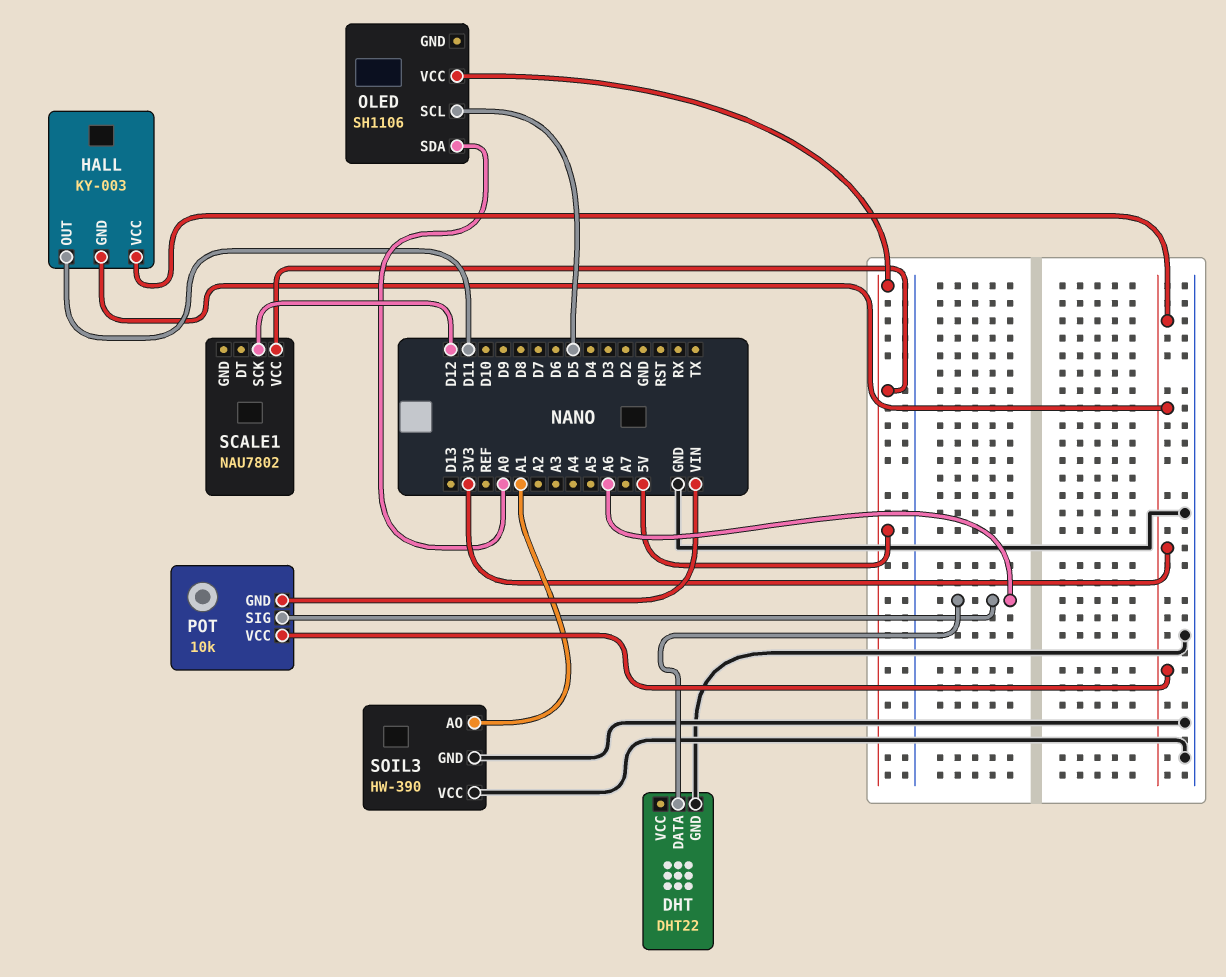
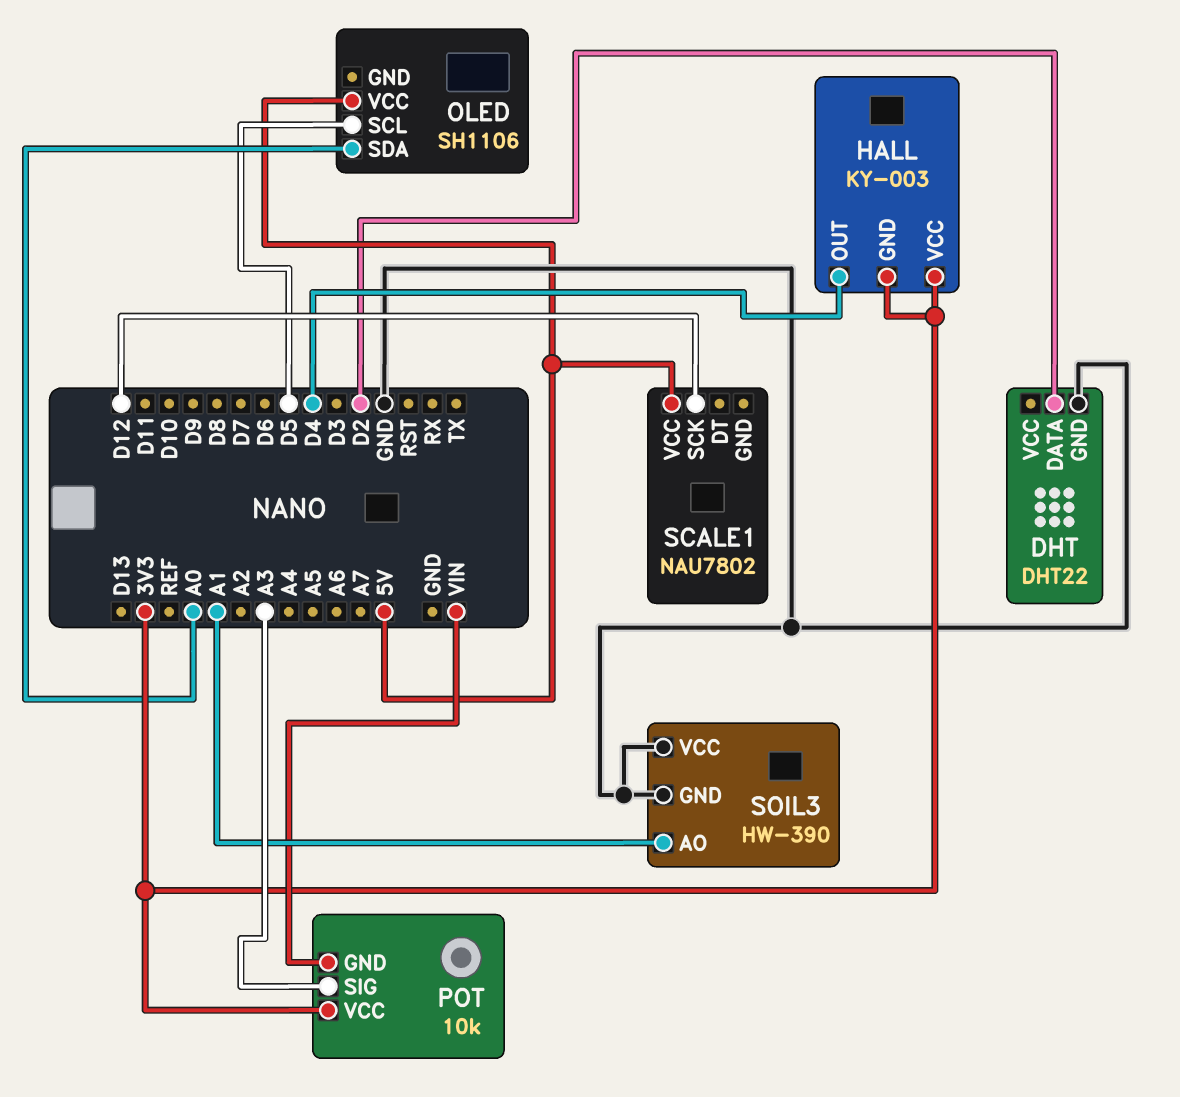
DHT pin DATA: A6 -> D2
HALL pin OUT: D11 -> D4
POT pin SIG: A6 -> A3

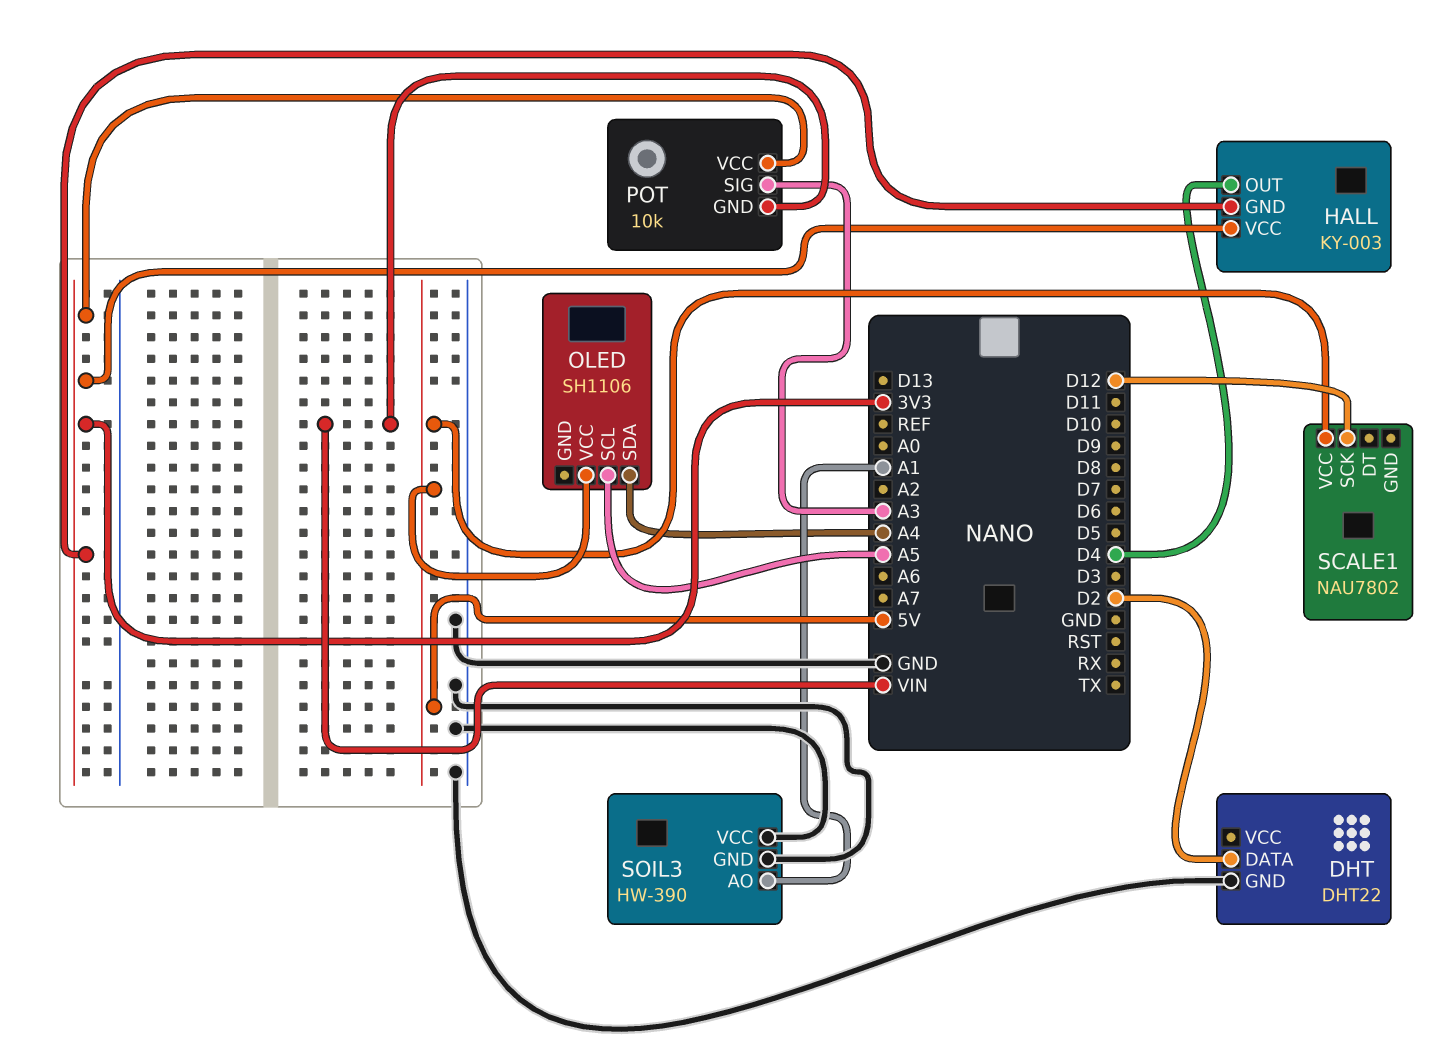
OLED pin SCL: D5 -> A5
OLED pin SDA: A0 -> A4

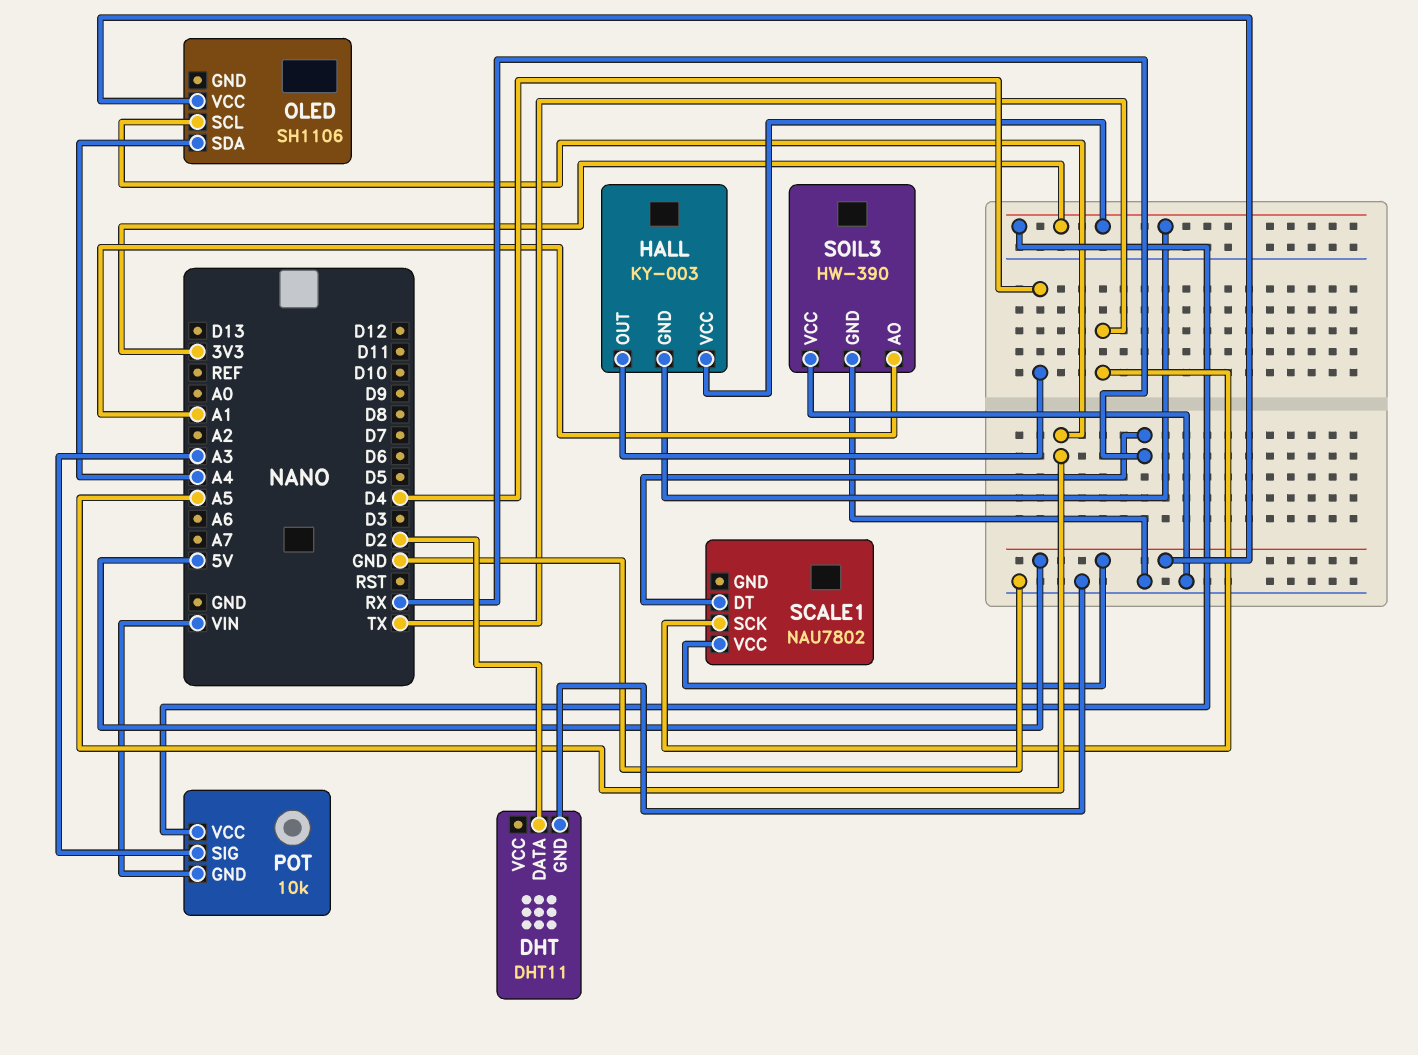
DHT: DHT22 -> DHT11
SCALE1 pin DT: none -> RX
SCALE1 pin SCK: D12 -> TX

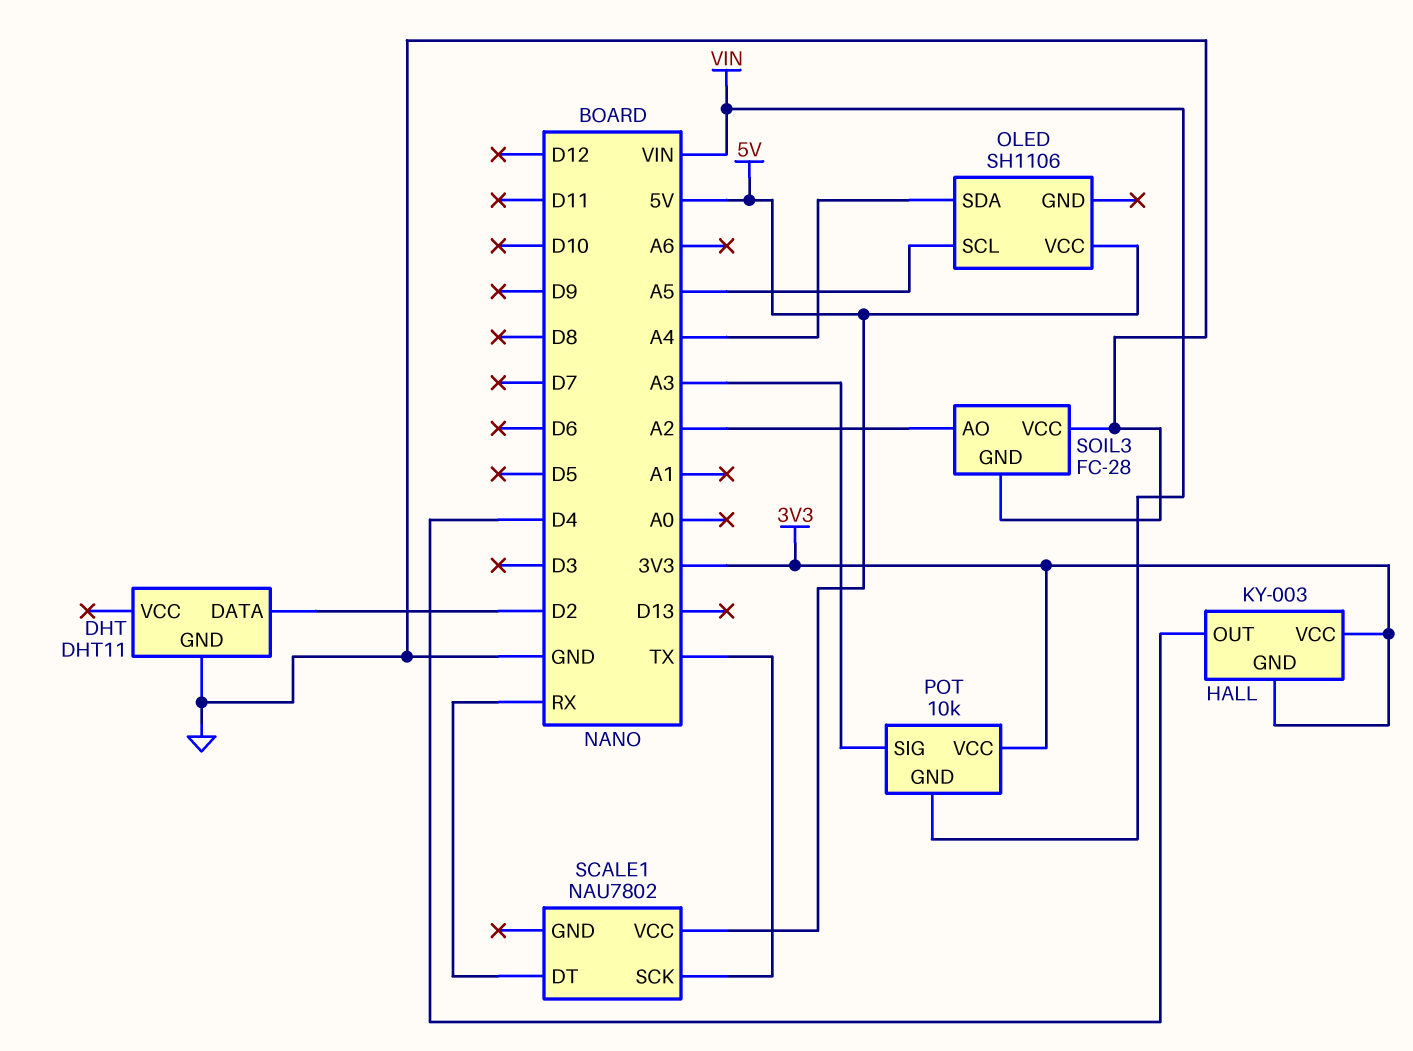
SOIL3: HW-390 -> FC-28
SOIL3 pin AO: A1 -> A2

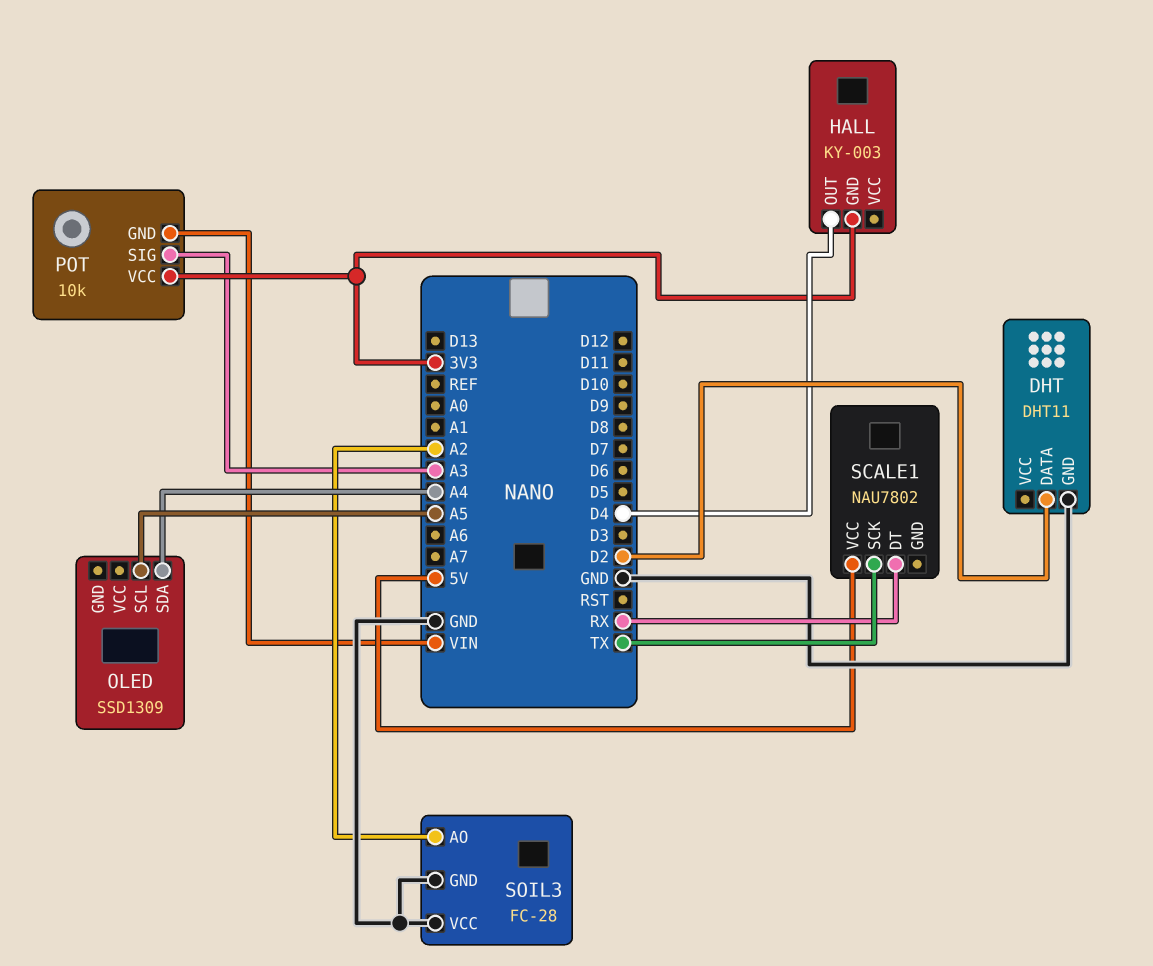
HALL pin VCC: 3V3 -> none
OLED: SH1106 -> SSD1309
OLED pin VCC: 5V -> none

